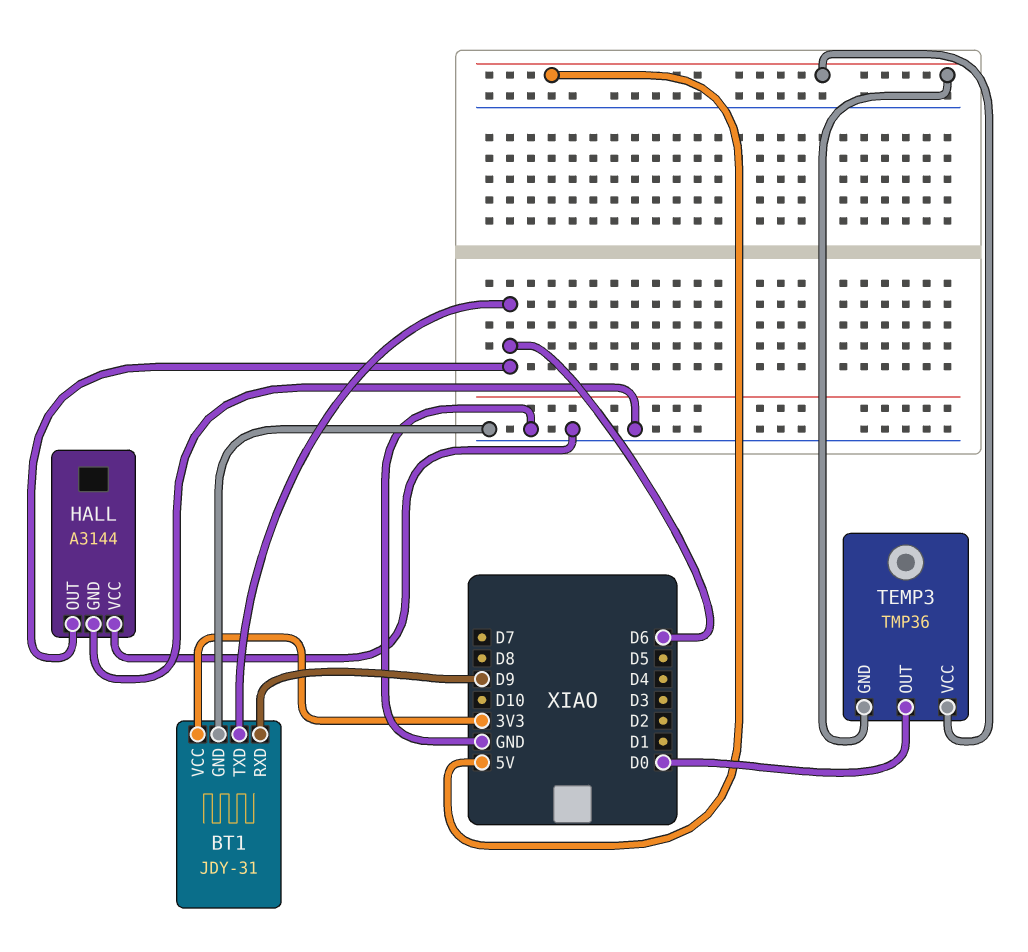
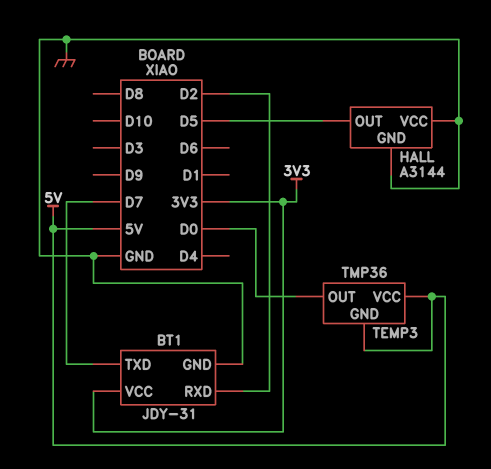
BT1 pin RXD: D9 -> D2
BT1 pin TXD: D6 -> D7
HALL pin OUT: D6 -> D5

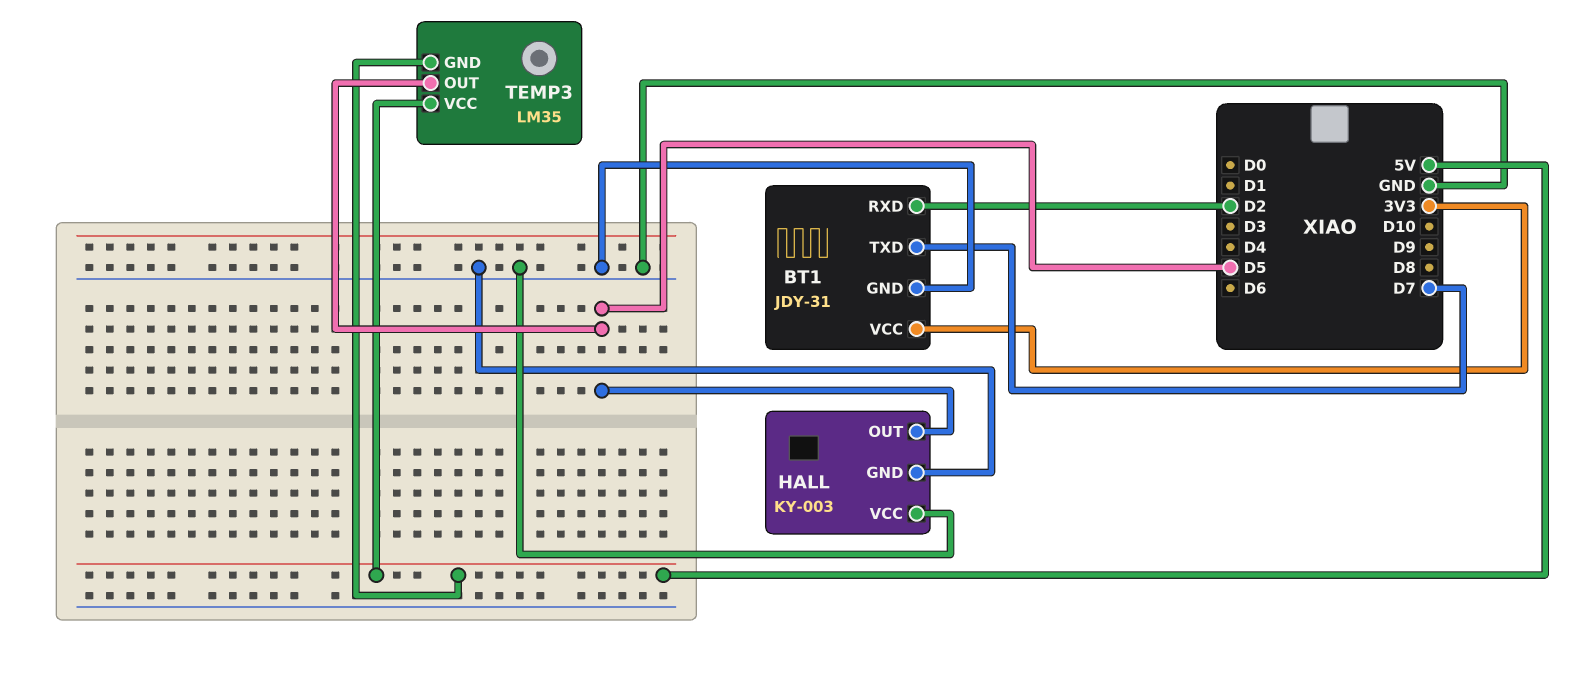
HALL: A3144 -> KY-003
TEMP3: TMP36 -> LM35
TEMP3 pin OUT: D0 -> D5

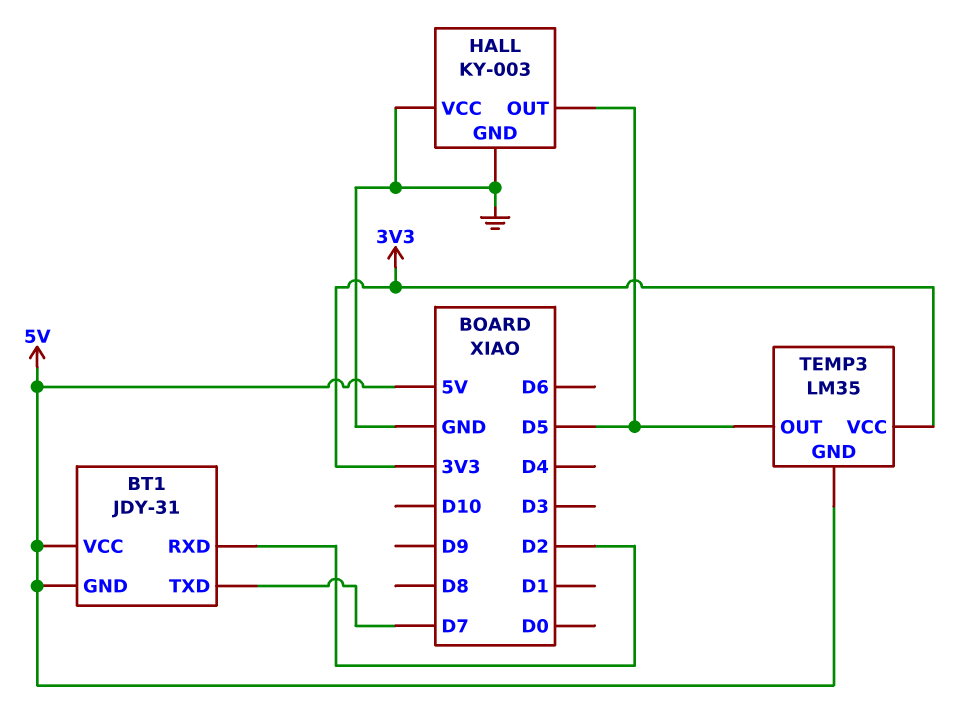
BT1 pin GND: GND -> 5V
BT1 pin VCC: 3V3 -> 5V
TEMP3 pin VCC: 5V -> 3V3

